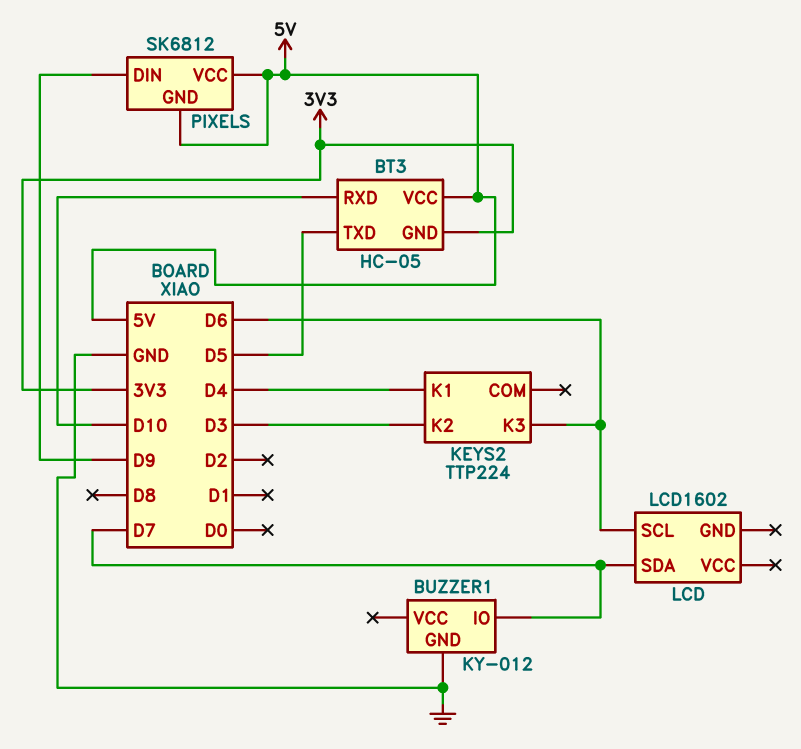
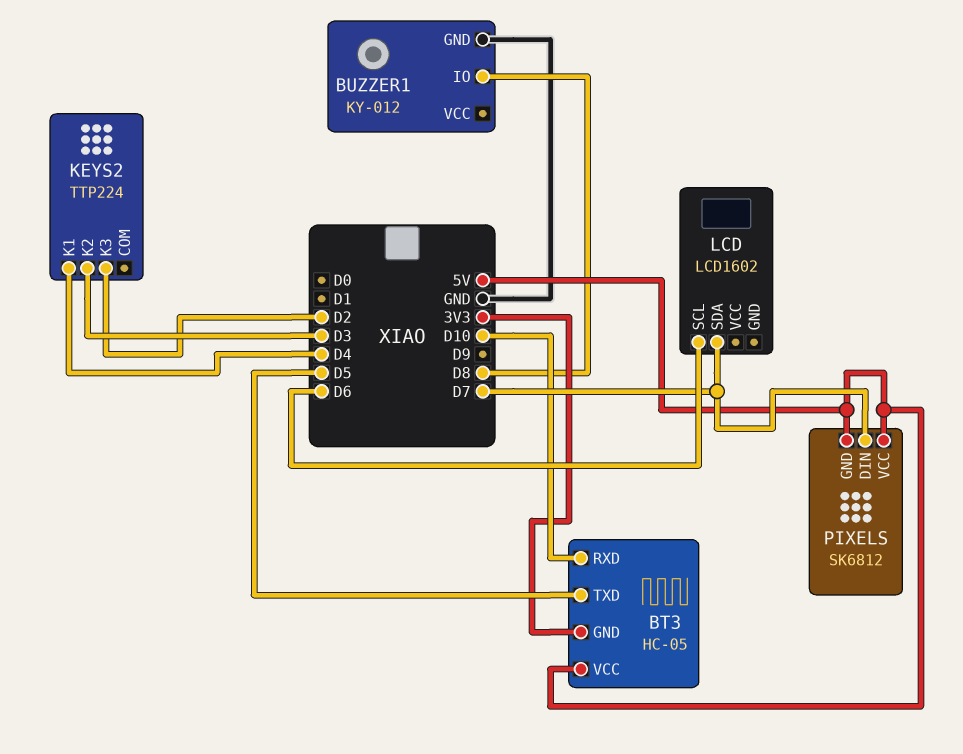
BUZZER1 pin IO: D7 -> D8
KEYS2 pin K3: D6 -> D2
PIXELS pin DIN: D9 -> D7

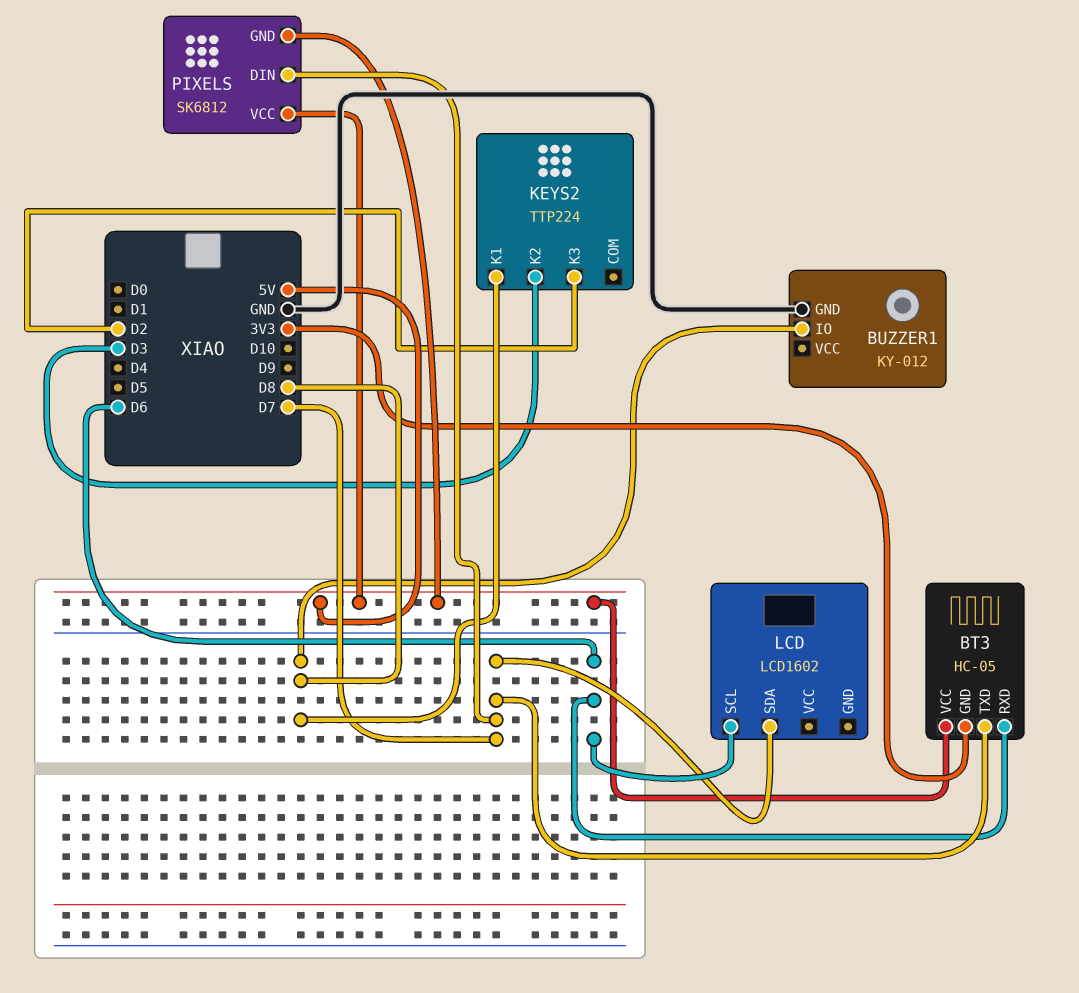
BT3 pin RXD: D10 -> D6
BT3 pin TXD: D5 -> D7
KEYS2 pin K1: D4 -> D8

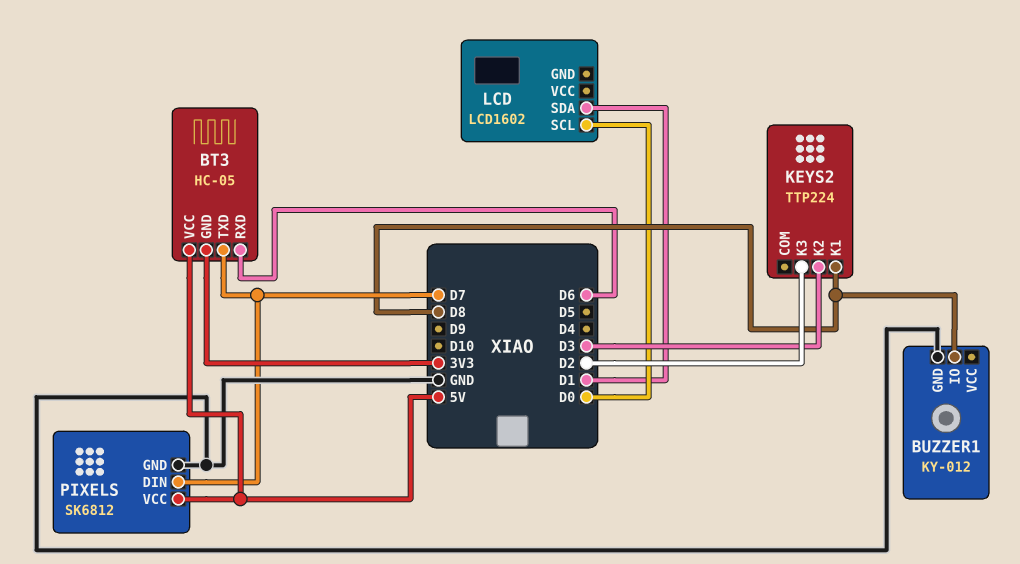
LCD pin SCL: D6 -> D0
LCD pin SDA: D7 -> D1
PIXELS pin GND: 5V -> GND

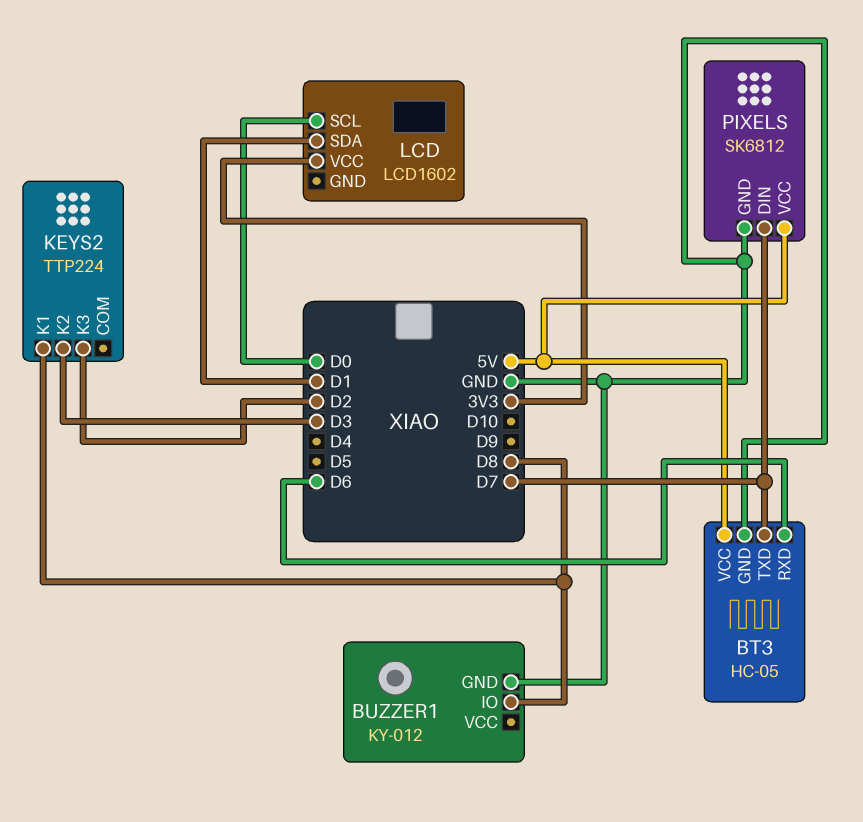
BT3 pin GND: 3V3 -> GND
LCD pin VCC: none -> 3V3

